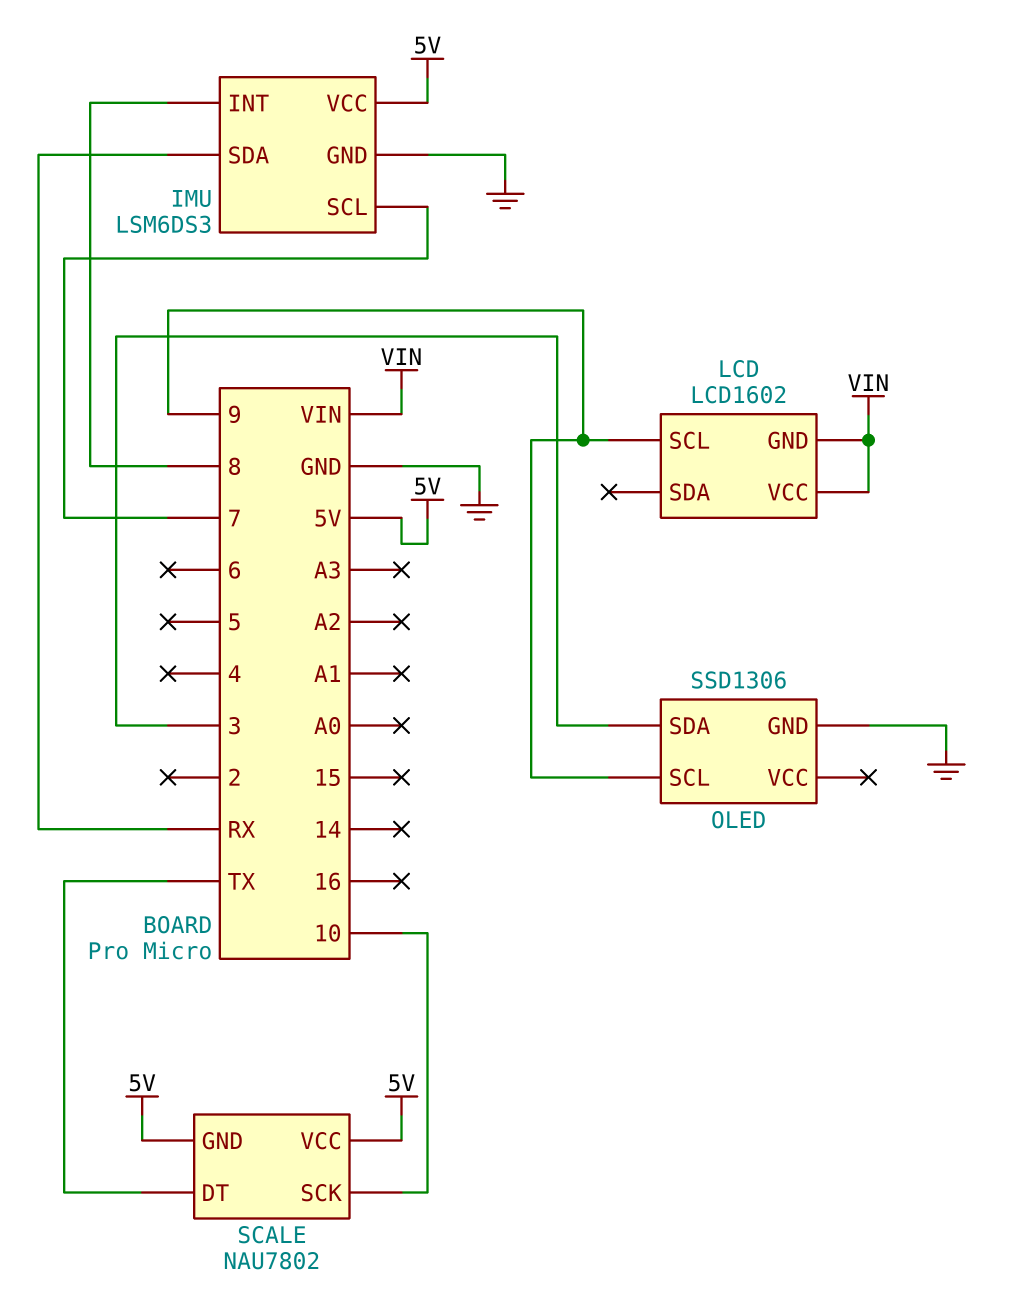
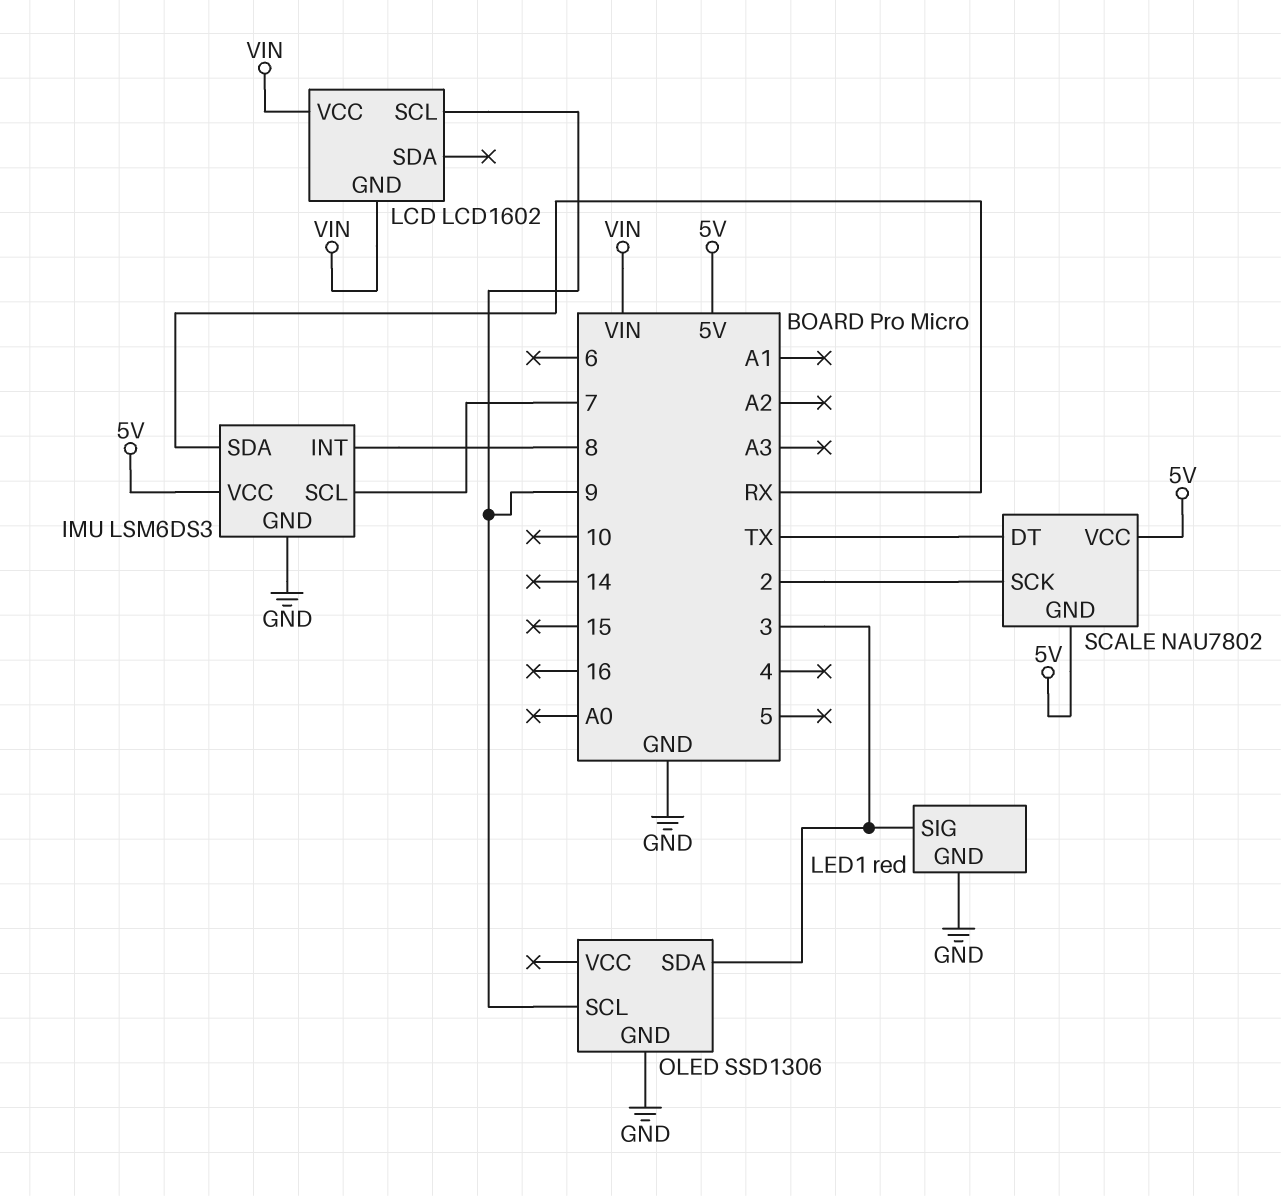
LED1: none -> red
LED1 pin GND: none -> GND
LED1 pin SIG: none -> 3
SCALE pin SCK: 10 -> 2

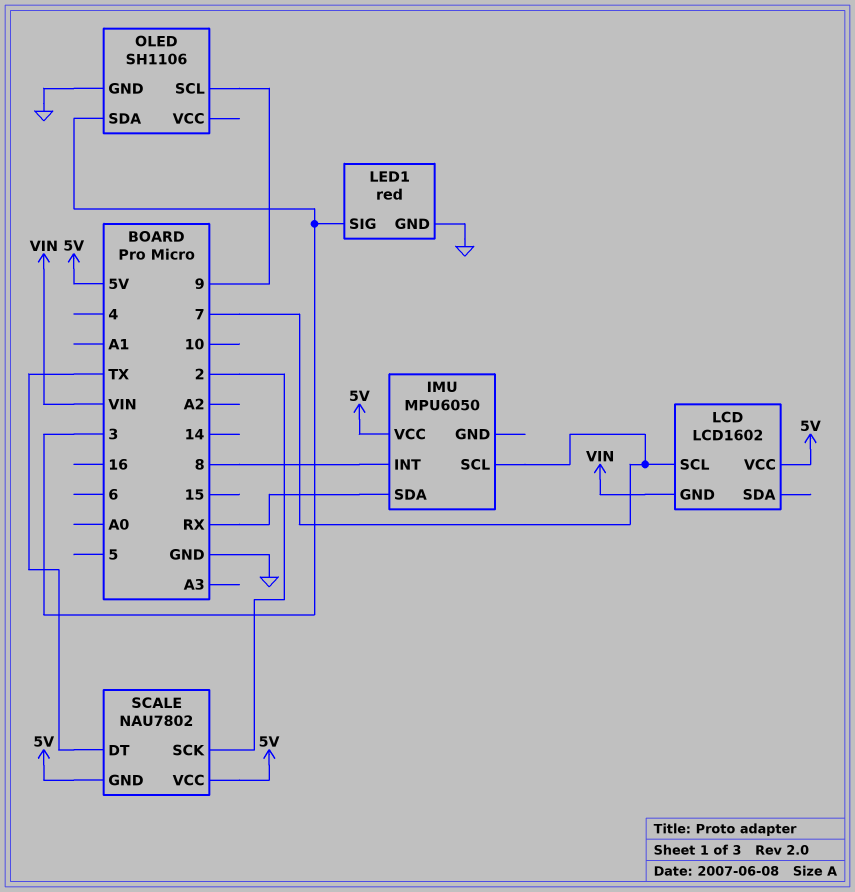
IMU: LSM6DS3 -> MPU6050
IMU pin GND: GND -> none
LCD pin SCL: 9 -> 7
LCD pin VCC: VIN -> 5V
OLED: SSD1306 -> SH1106

